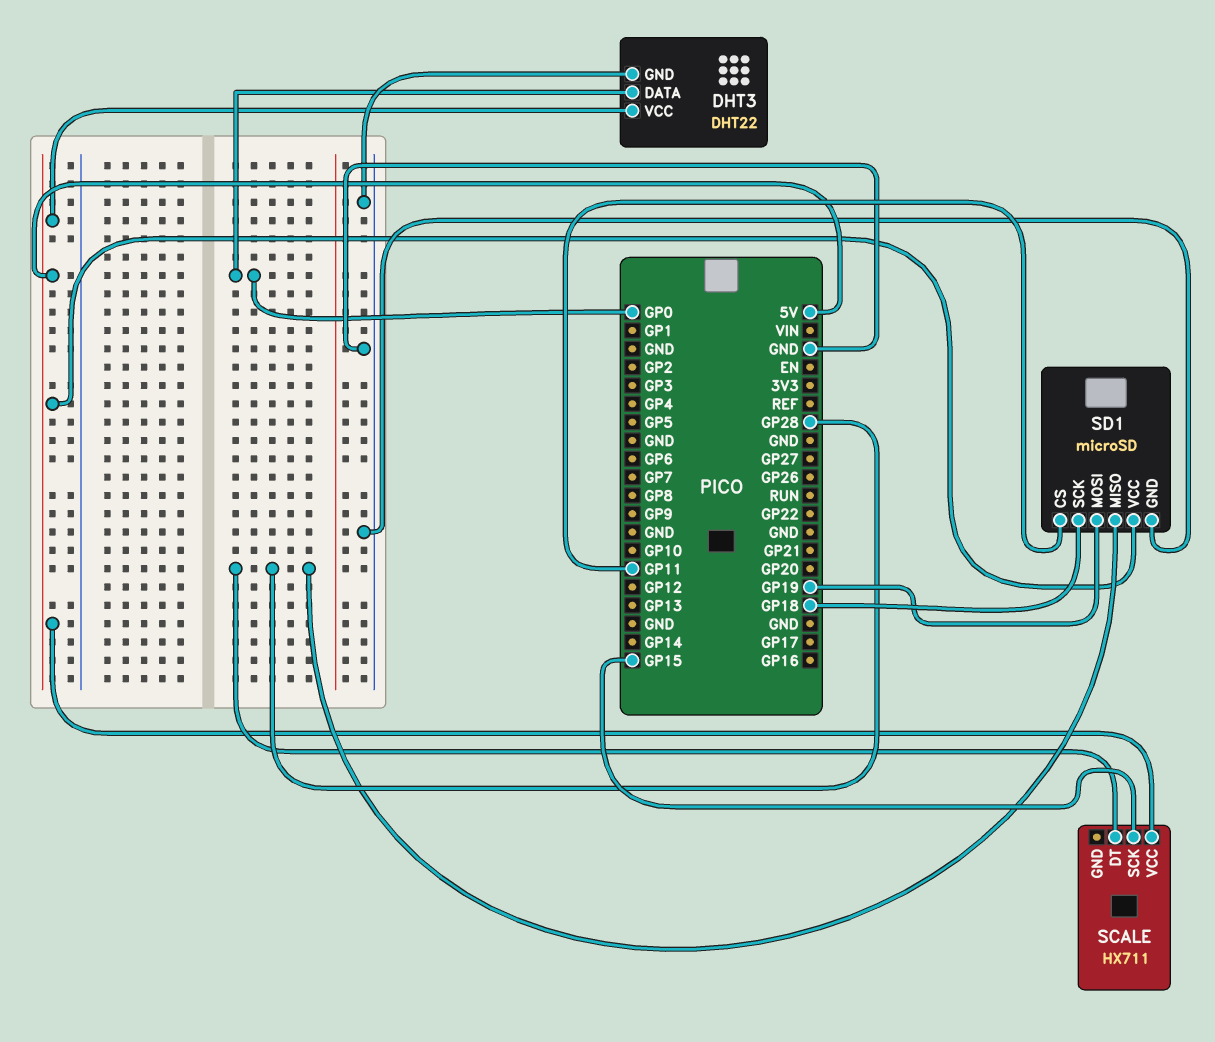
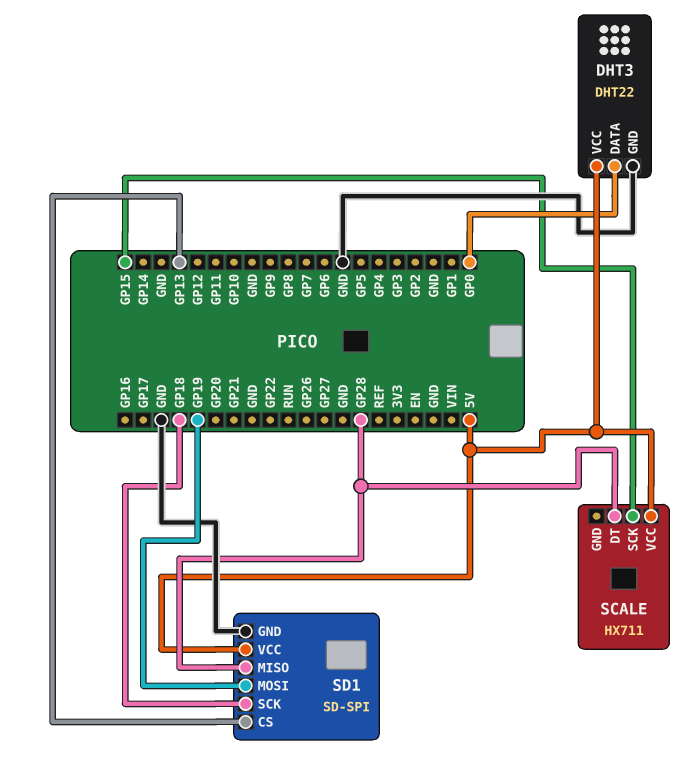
SD1: microSD -> SD-SPI
SD1 pin CS: GP11 -> GP13

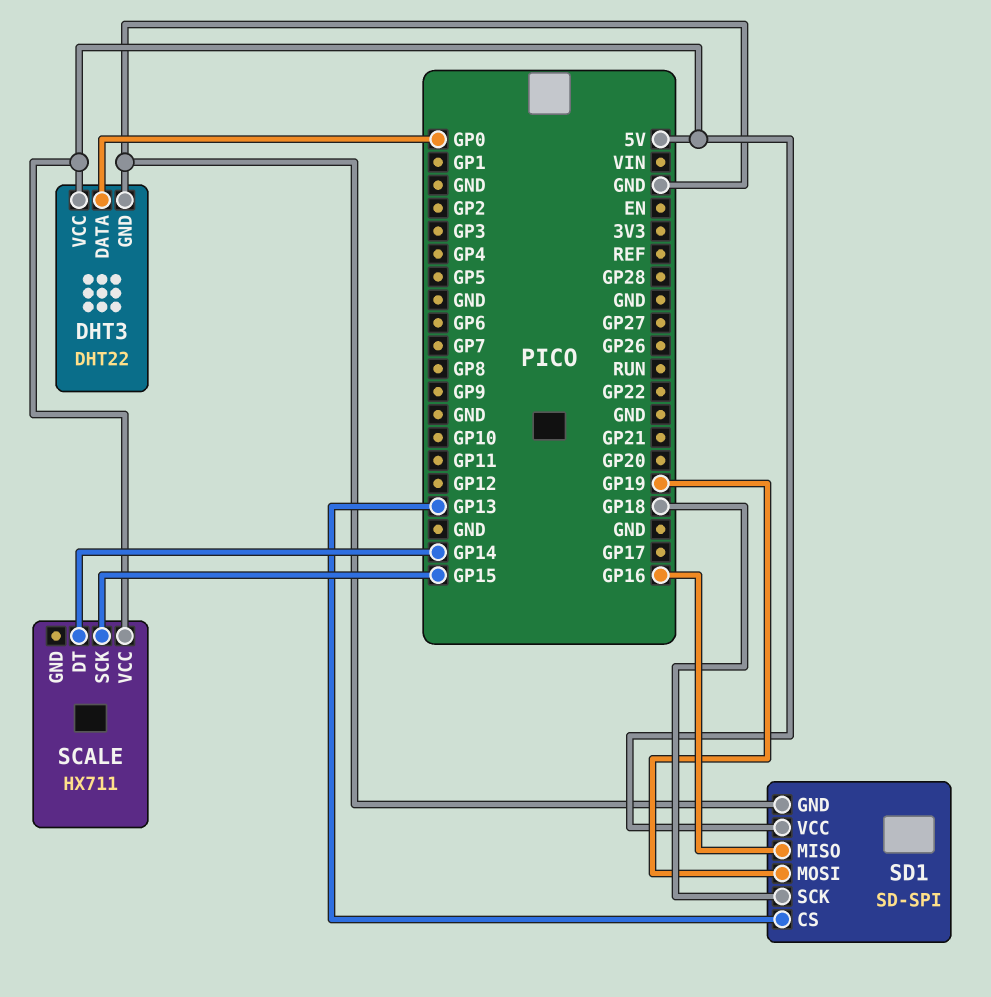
SCALE pin DT: GP28 -> GP14
SD1 pin MISO: GP28 -> GP16

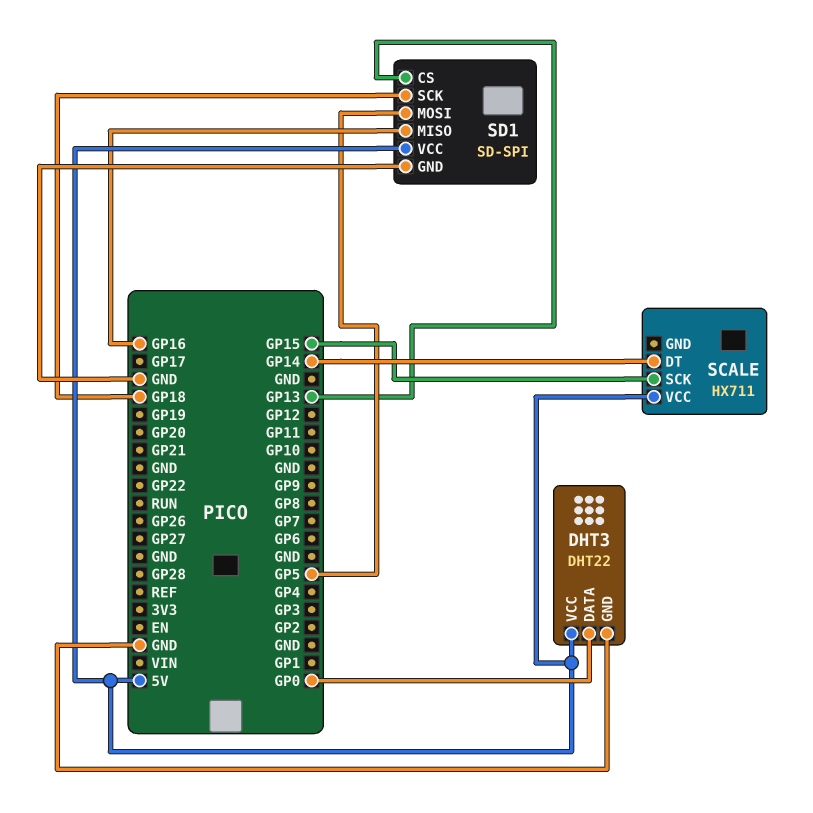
SD1 pin MOSI: GP19 -> GP5

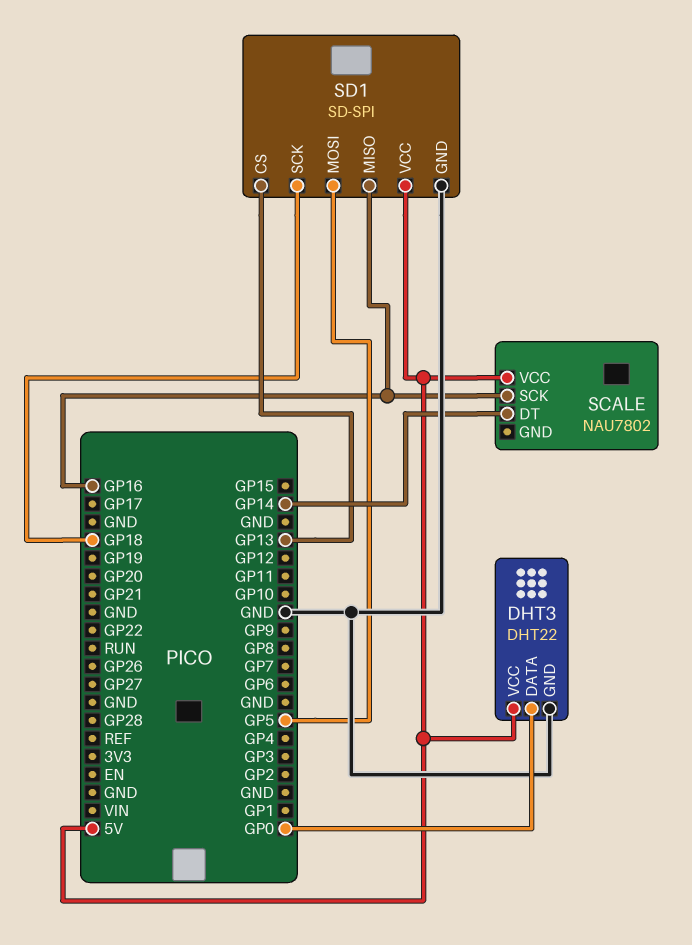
SCALE: HX711 -> NAU7802
SCALE pin SCK: GP15 -> GP16

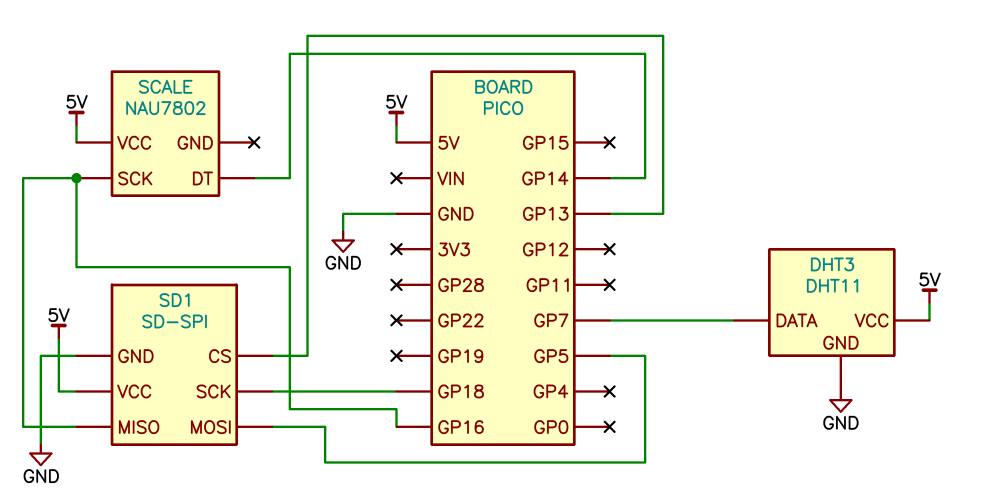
DHT3: DHT22 -> DHT11
DHT3 pin DATA: GP0 -> GP7

